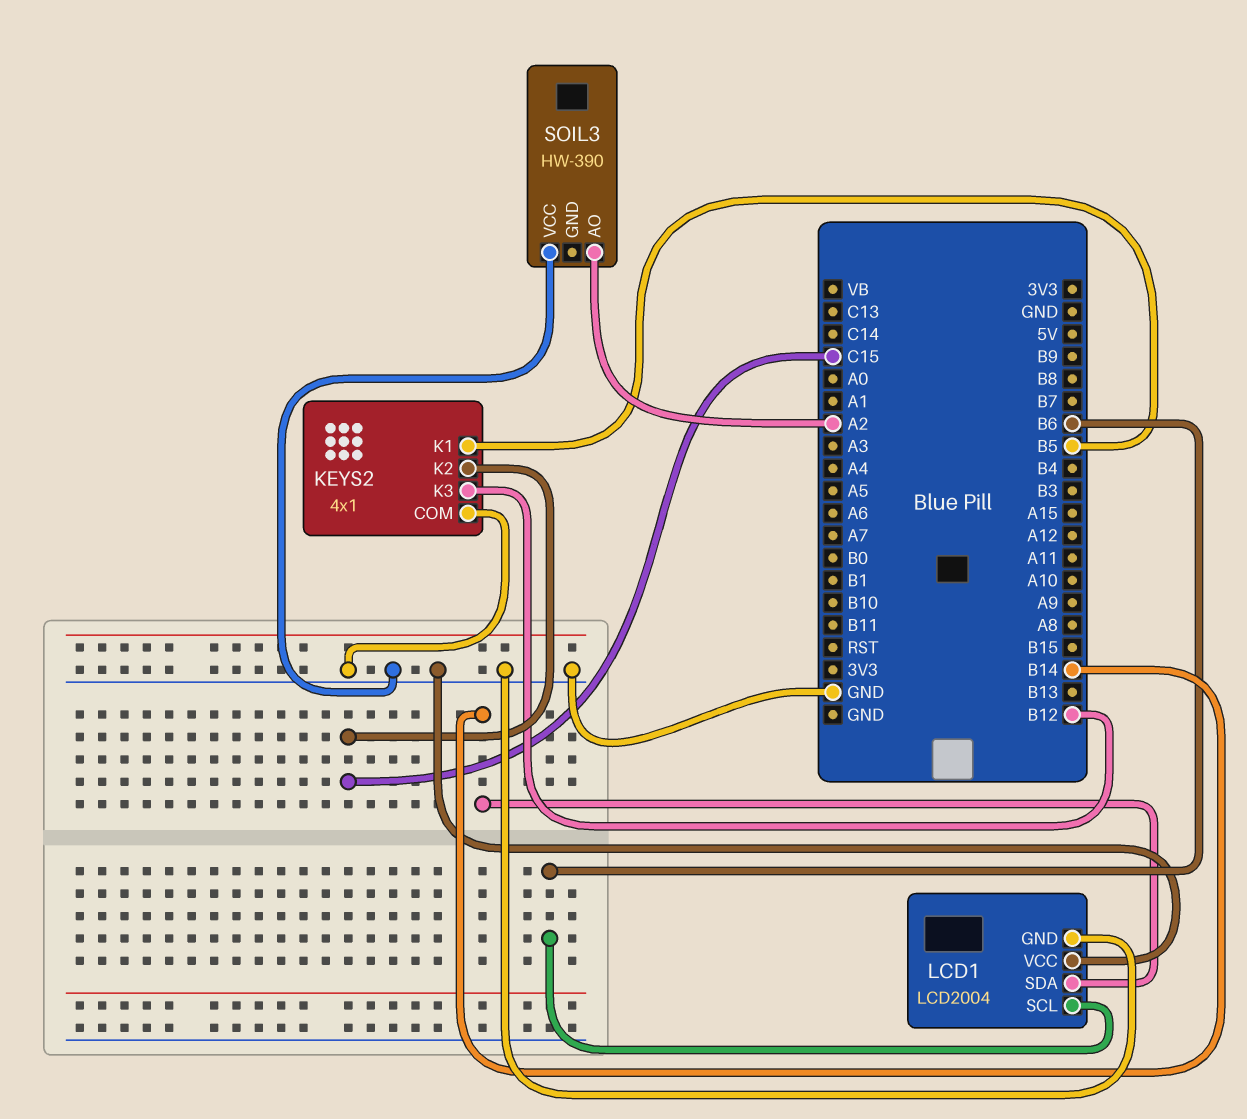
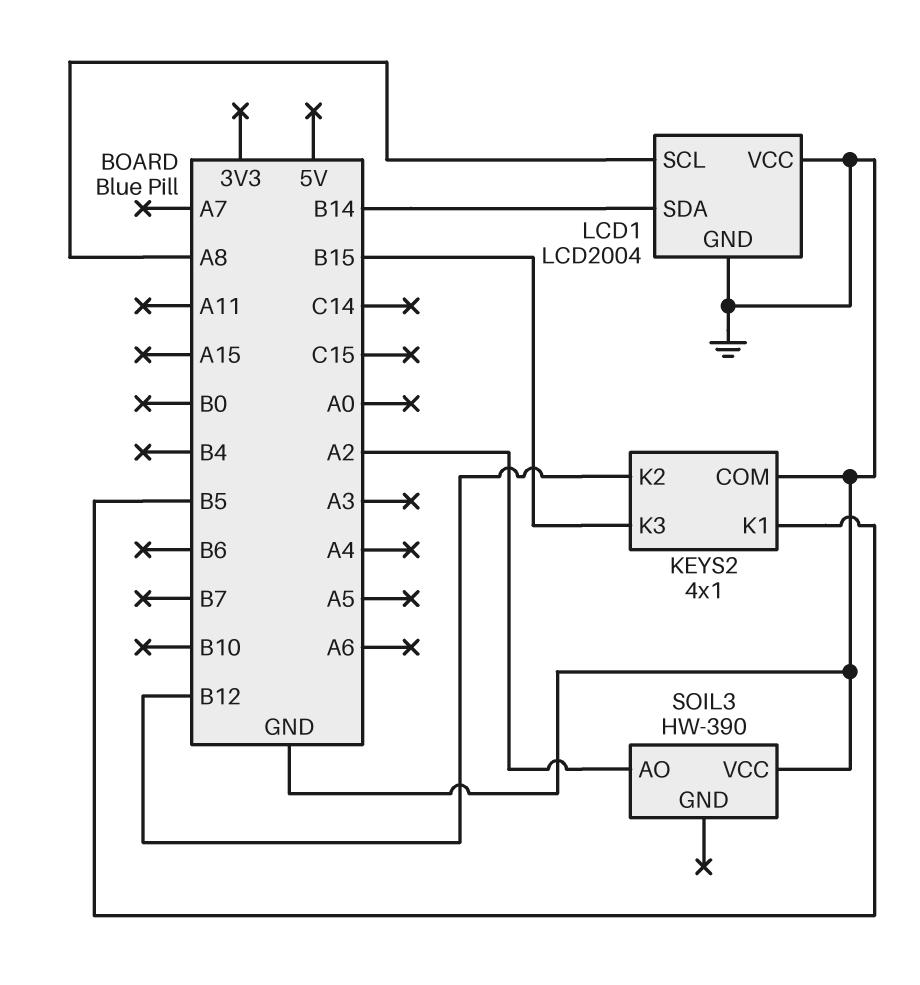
KEYS2 pin K2: C15 -> B12
KEYS2 pin K3: B12 -> B15
LCD1 pin SCL: B6 -> A8

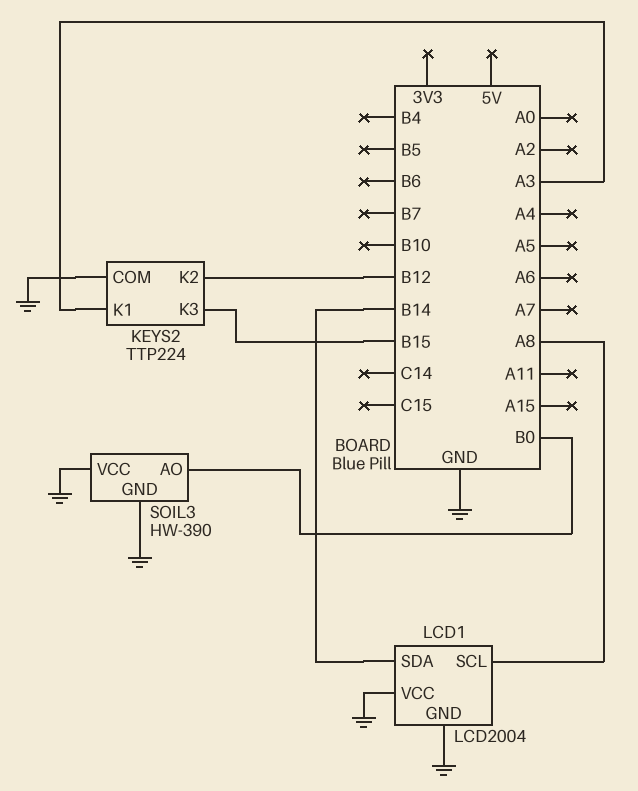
KEYS2: 4x1 -> TTP224
KEYS2 pin K1: B5 -> A3
SOIL3 pin AO: A2 -> B0
SOIL3 pin GND: none -> GND

